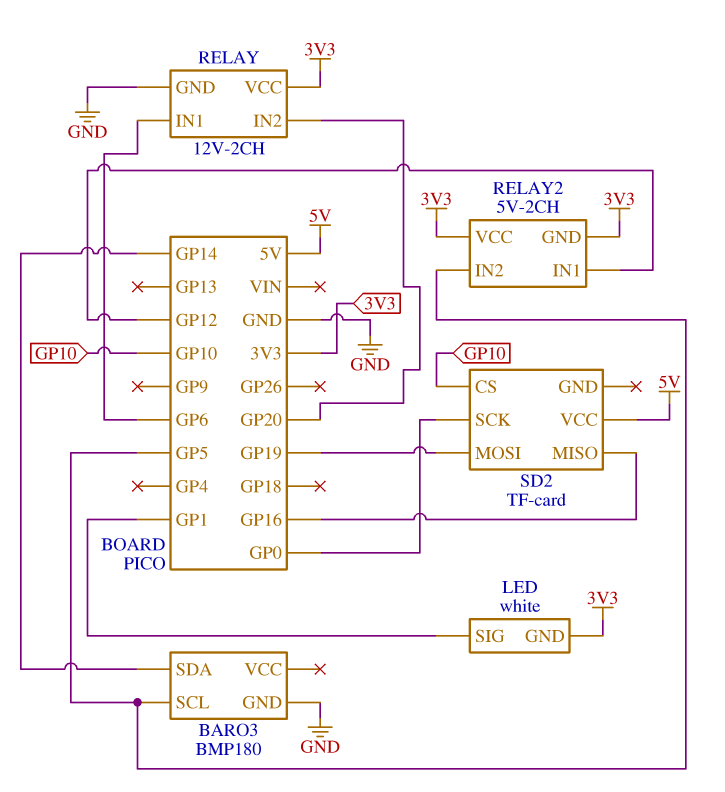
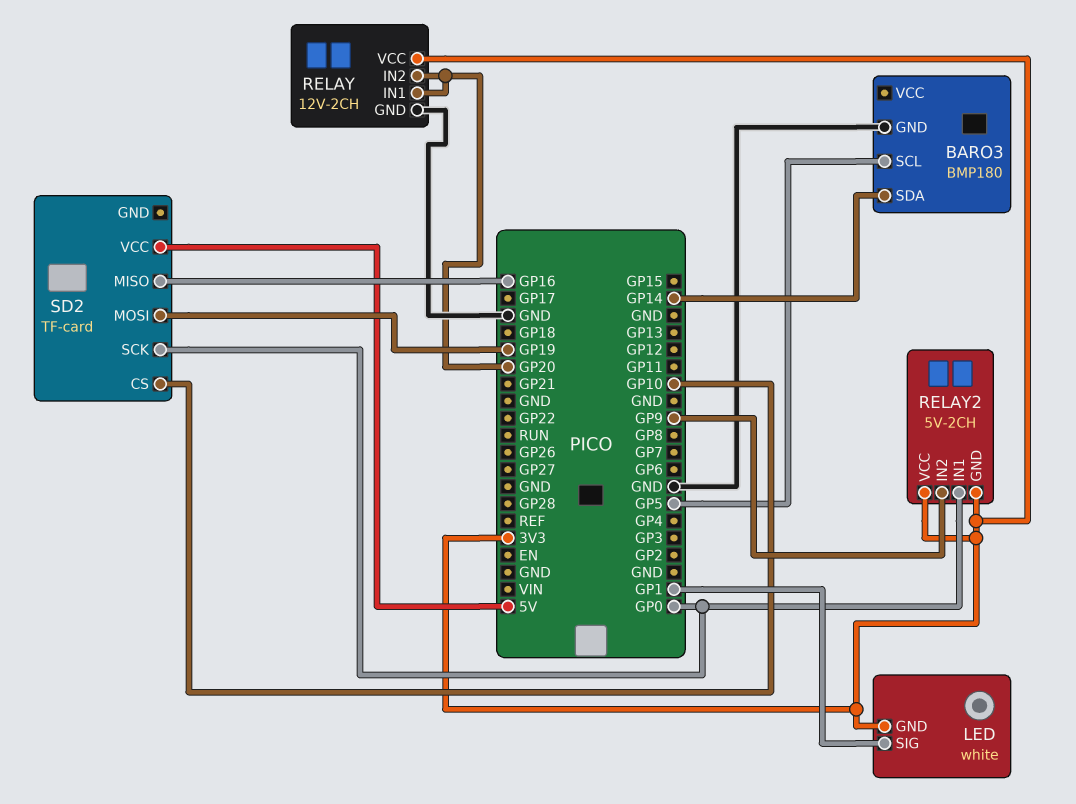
RELAY pin IN1: GP6 -> GP20
RELAY2 pin IN1: GP12 -> GP0
RELAY2 pin IN2: GP5 -> GP9

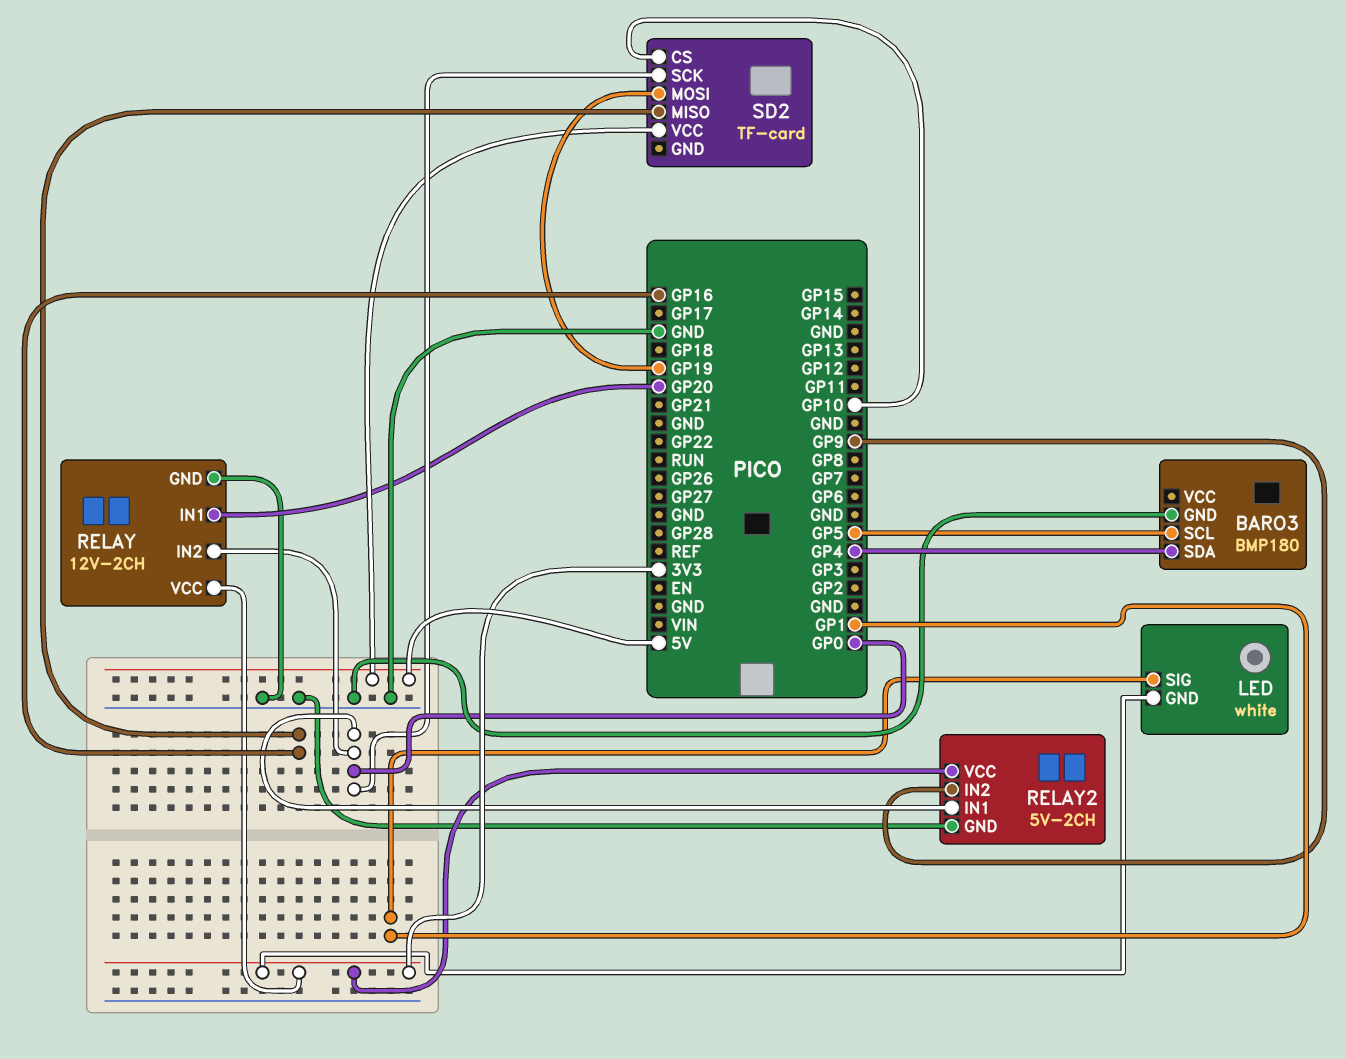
BARO3 pin SDA: GP14 -> GP4
RELAY pin IN2: GP20 -> GP0
RELAY2 pin GND: 3V3 -> GND

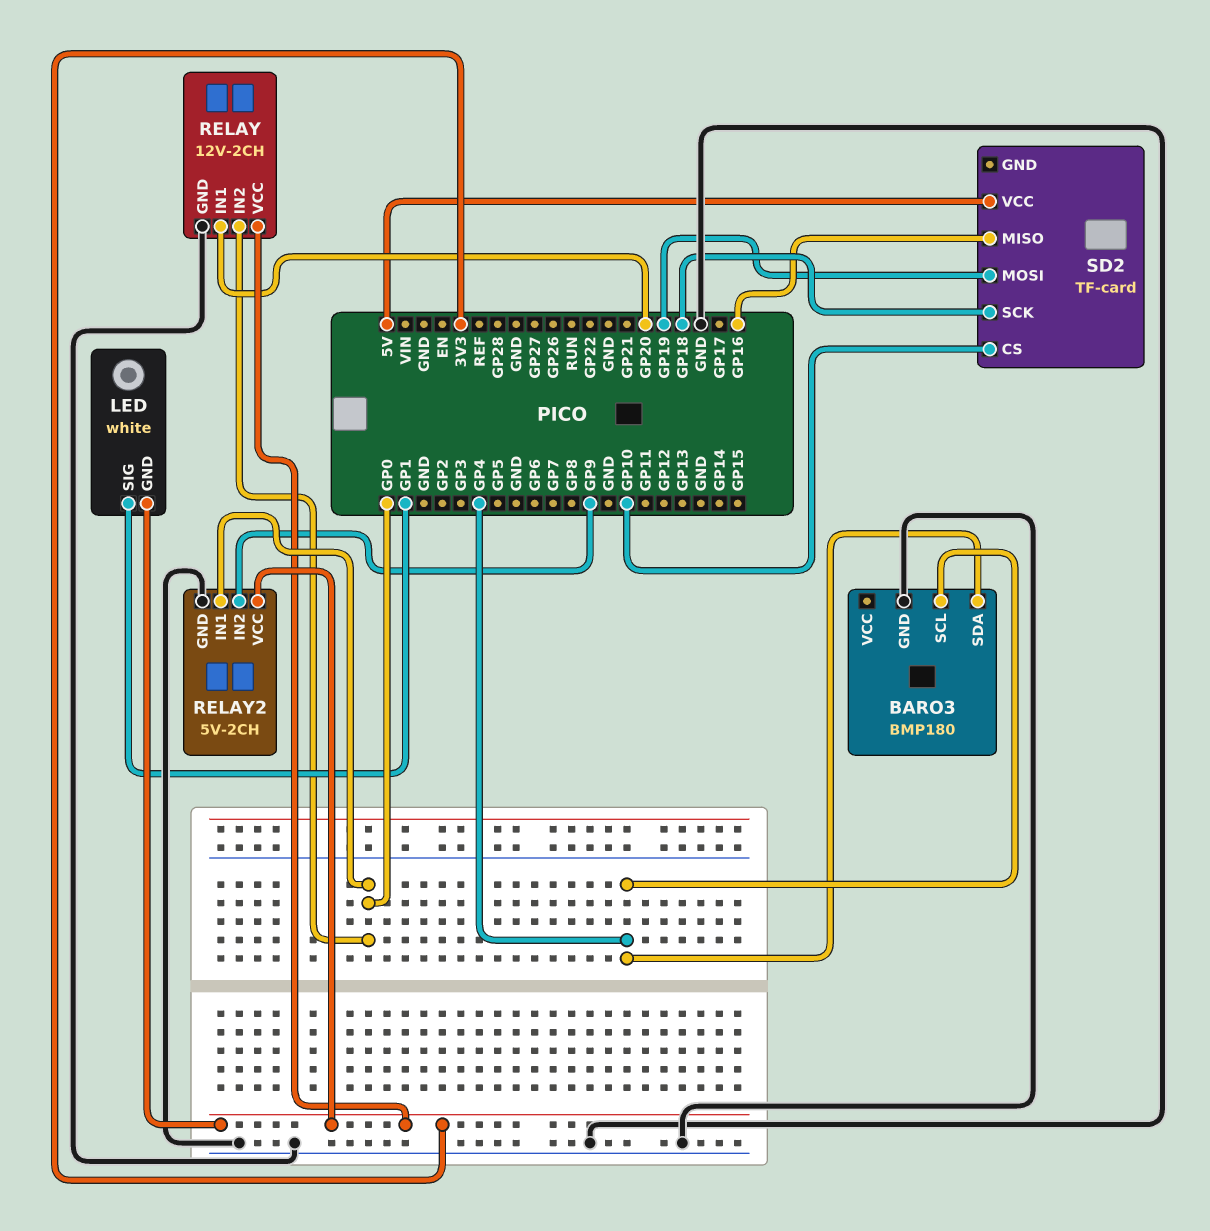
BARO3 pin SCL: GP5 -> GP4
SD2 pin SCK: GP0 -> GP18

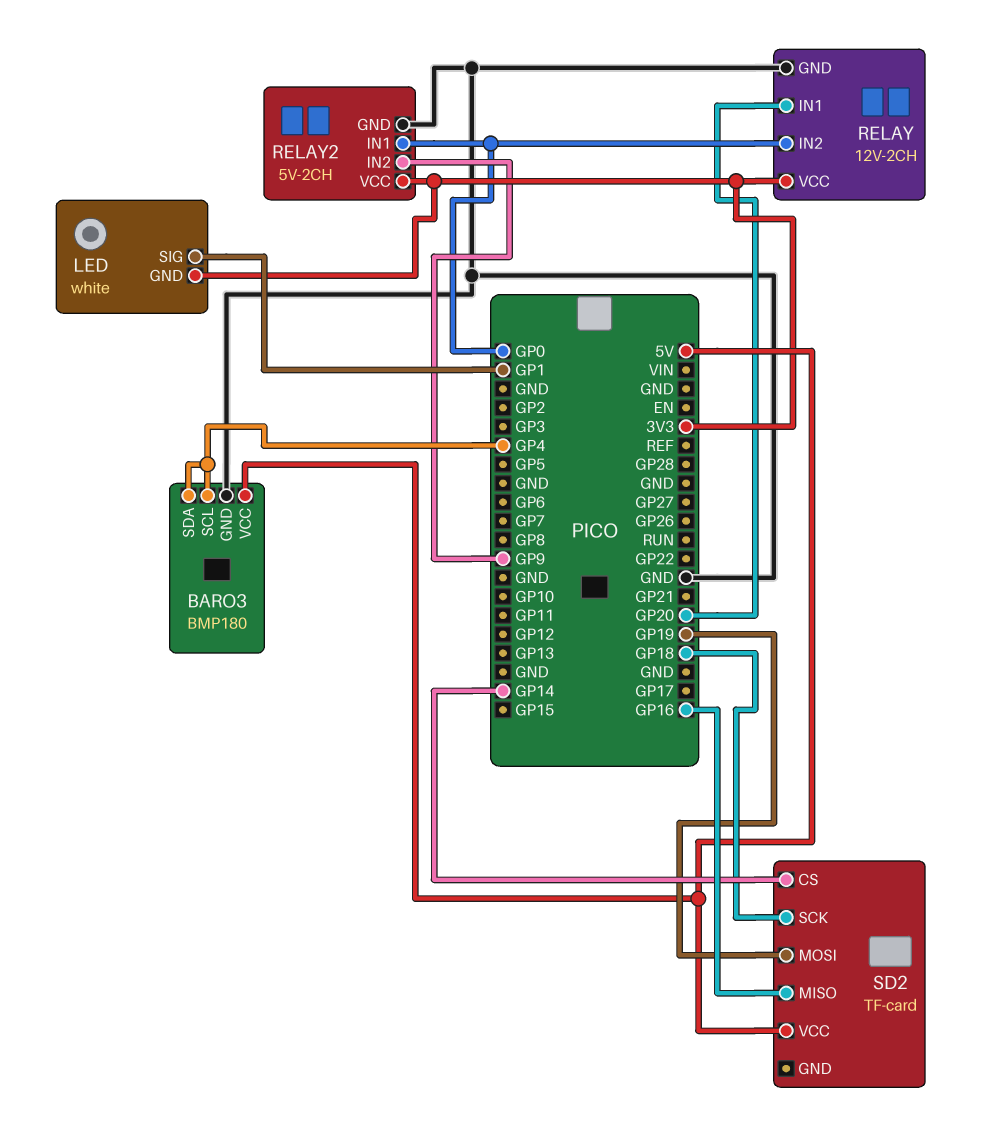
BARO3 pin VCC: none -> 5V
SD2 pin CS: GP10 -> GP14

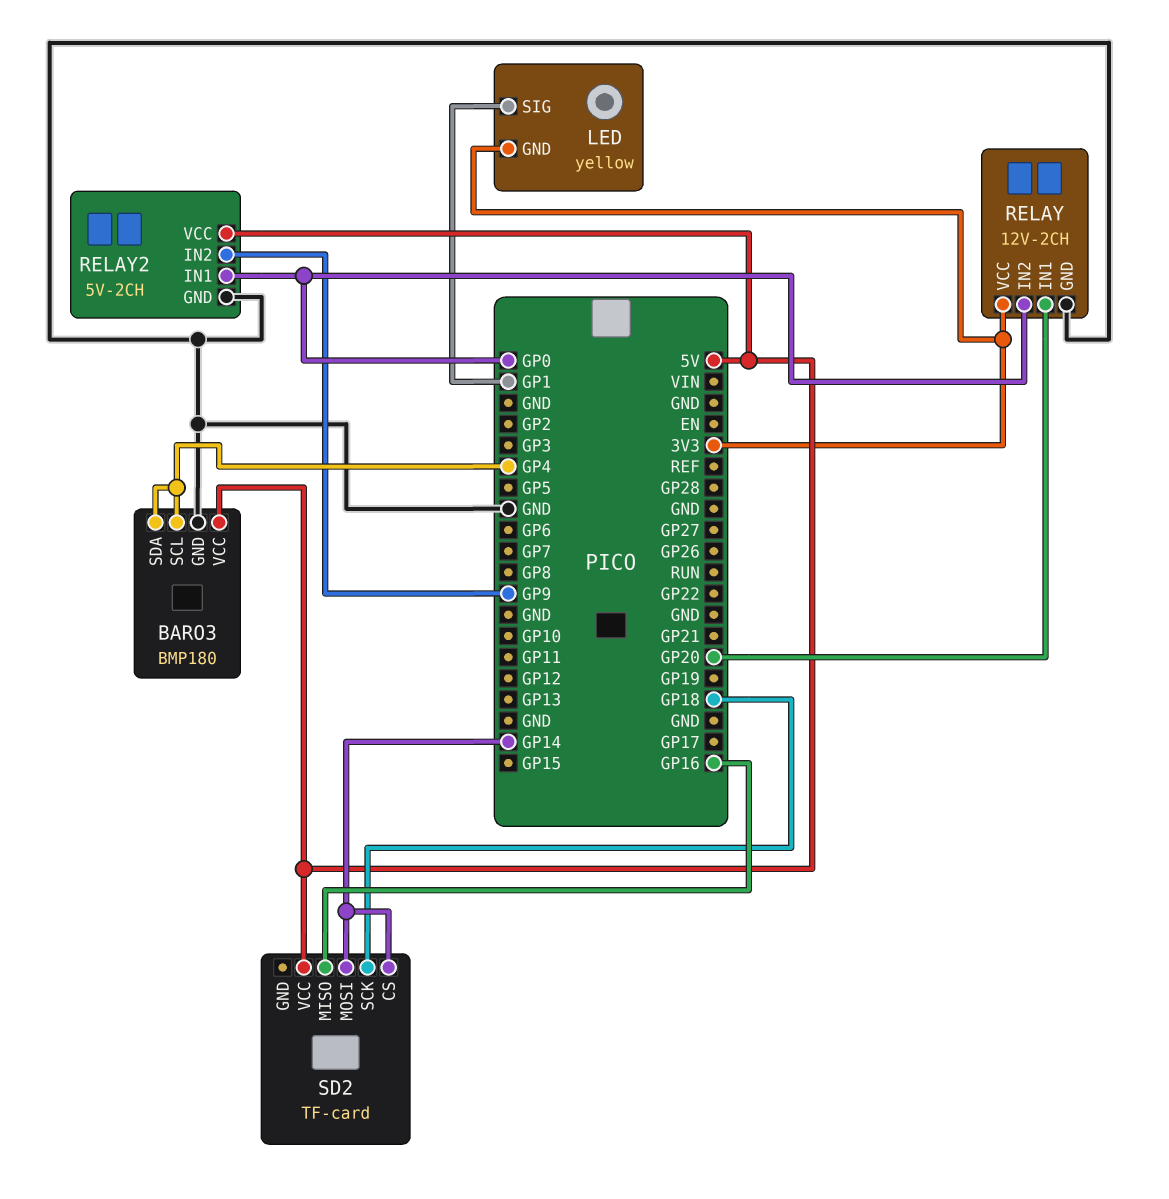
LED: white -> yellow
RELAY2 pin VCC: 3V3 -> 5V
SD2 pin MOSI: GP19 -> GP14

